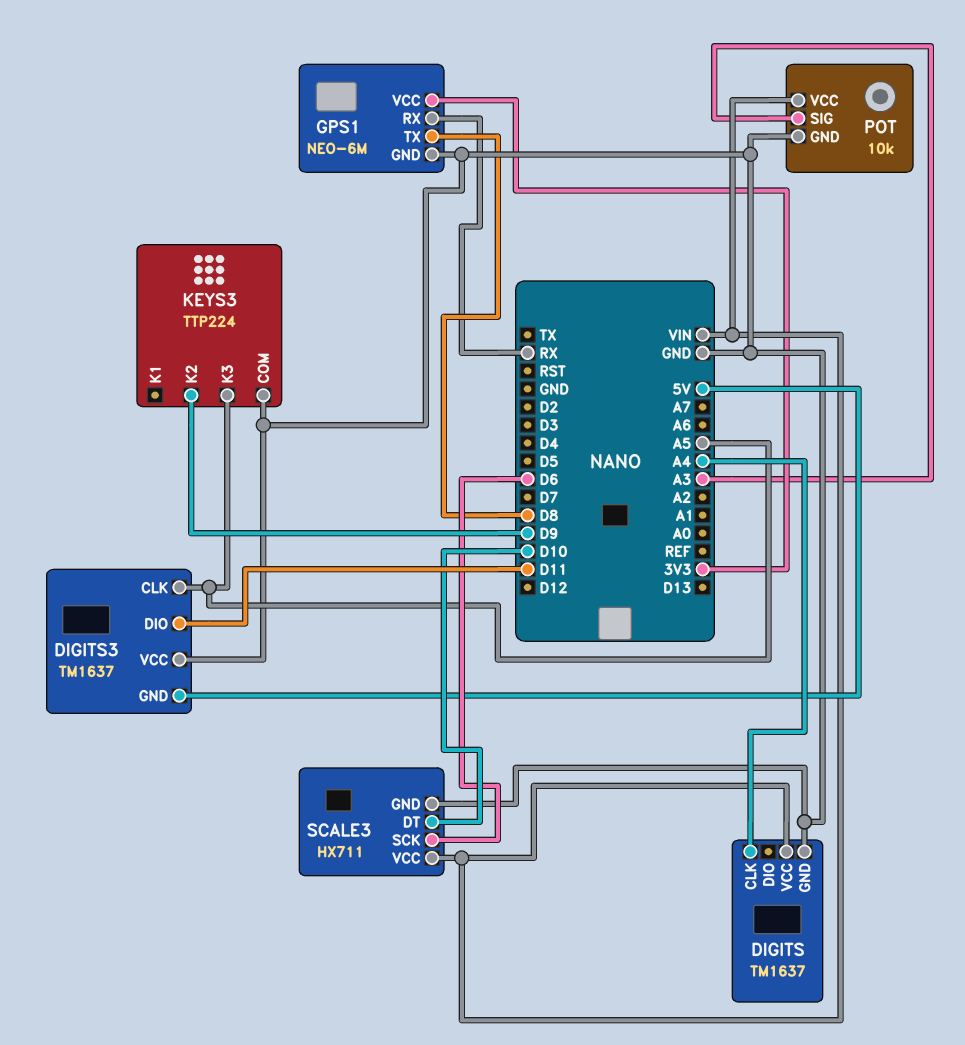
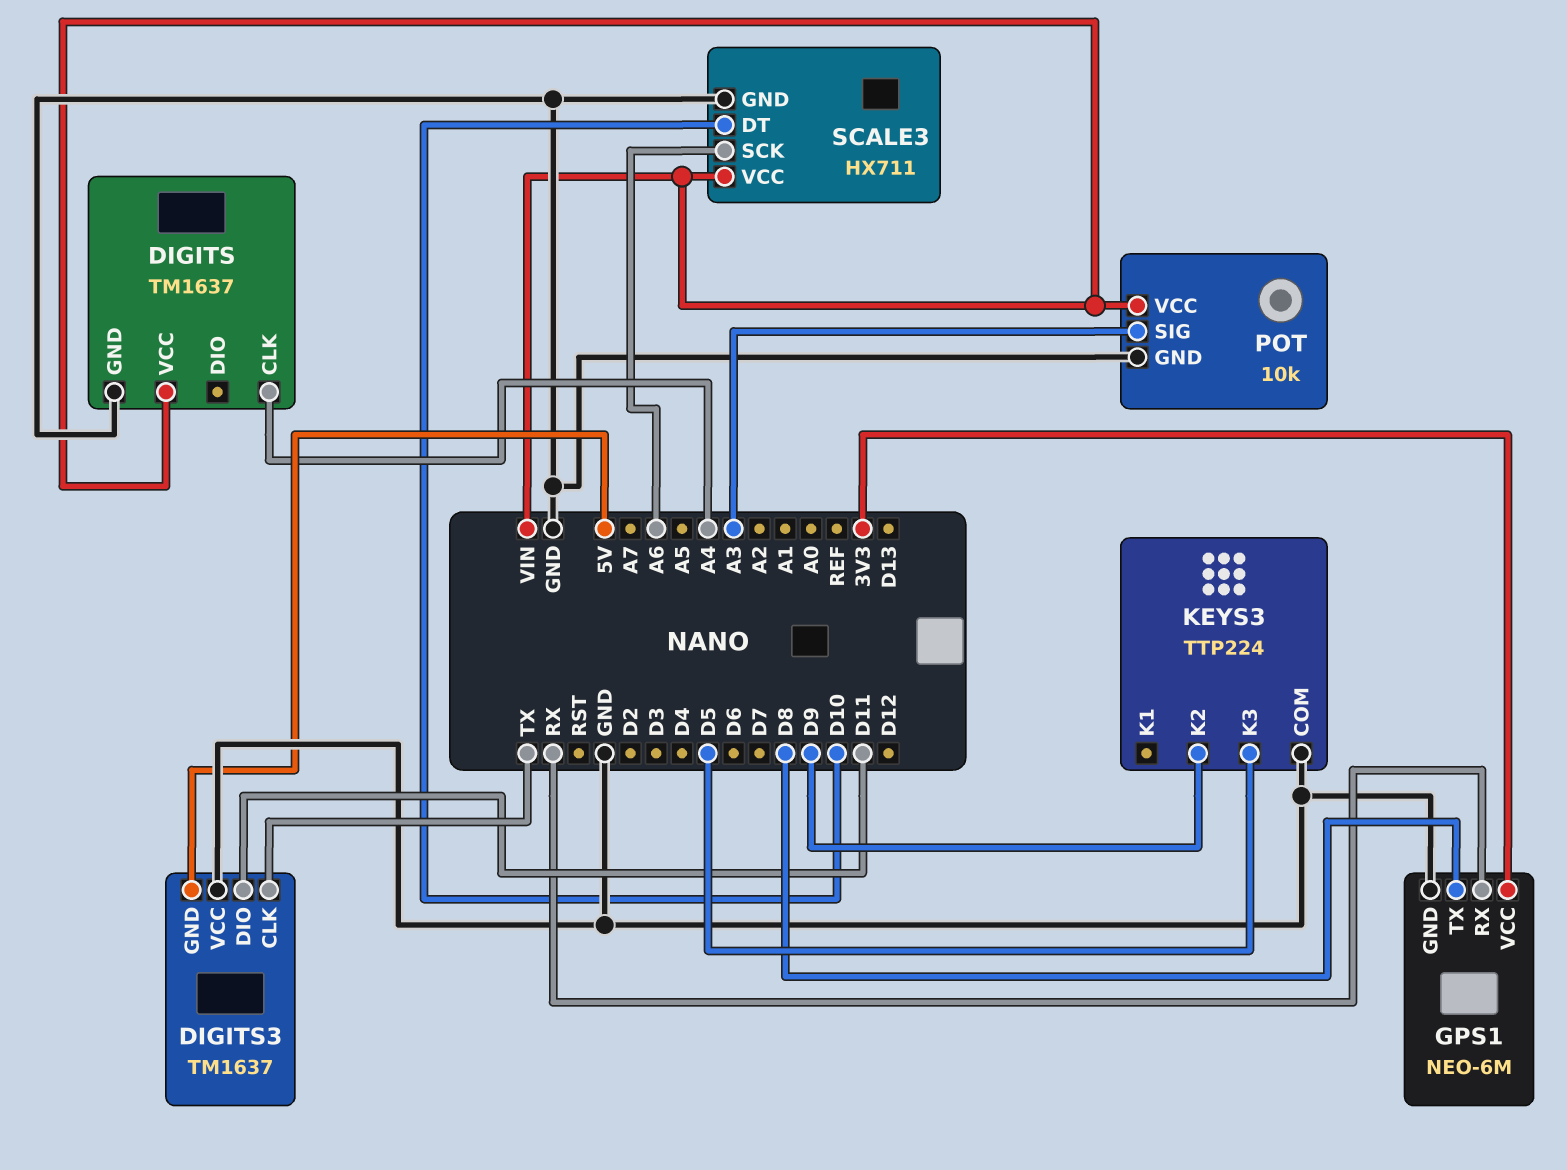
DIGITS3 pin CLK: A5 -> TX
KEYS3 pin K3: A5 -> D5
SCALE3 pin SCK: D6 -> A6

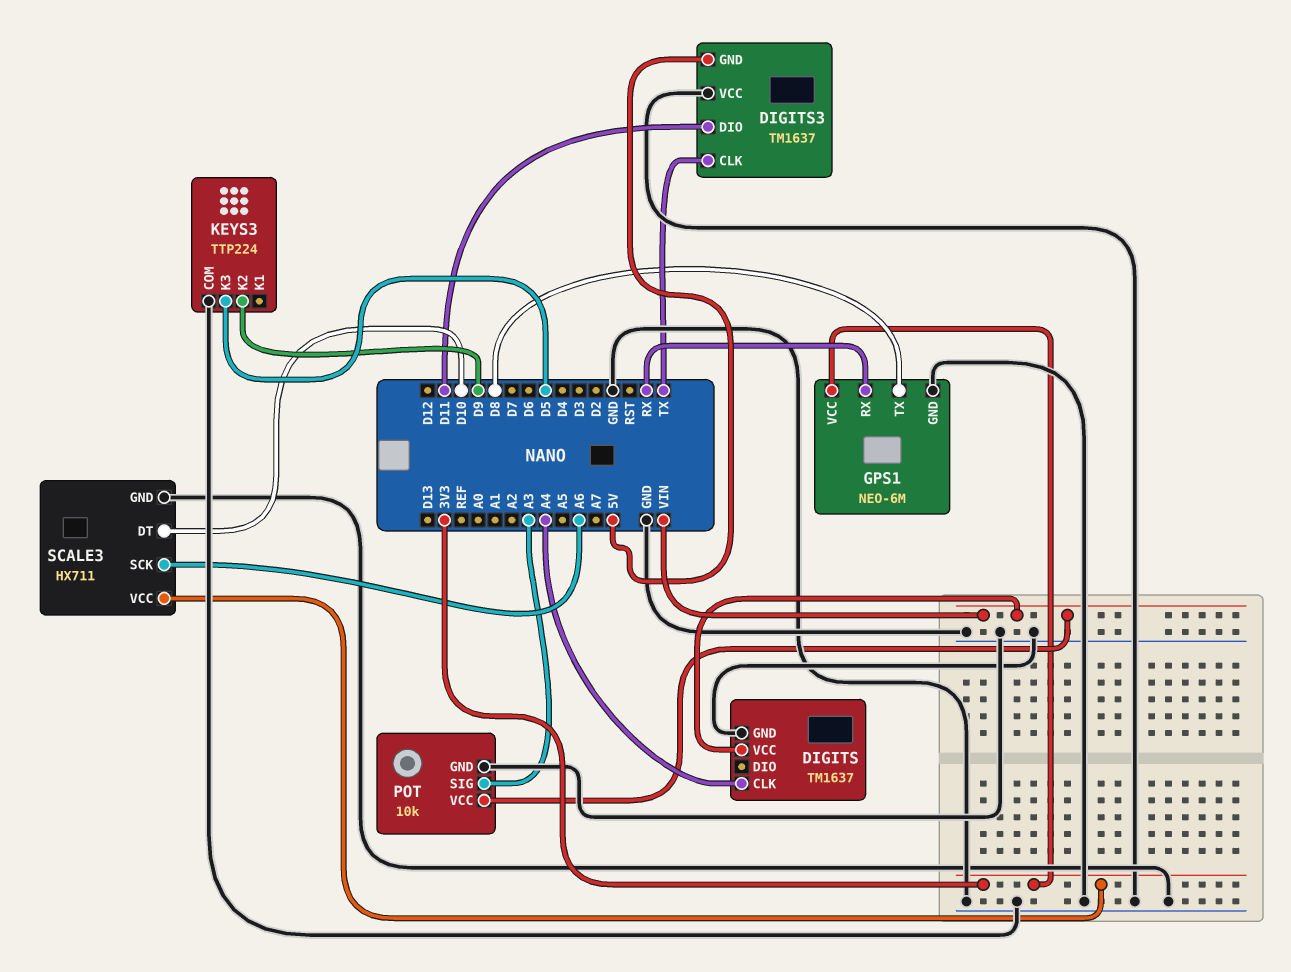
SCALE3 pin VCC: VIN -> 3V3

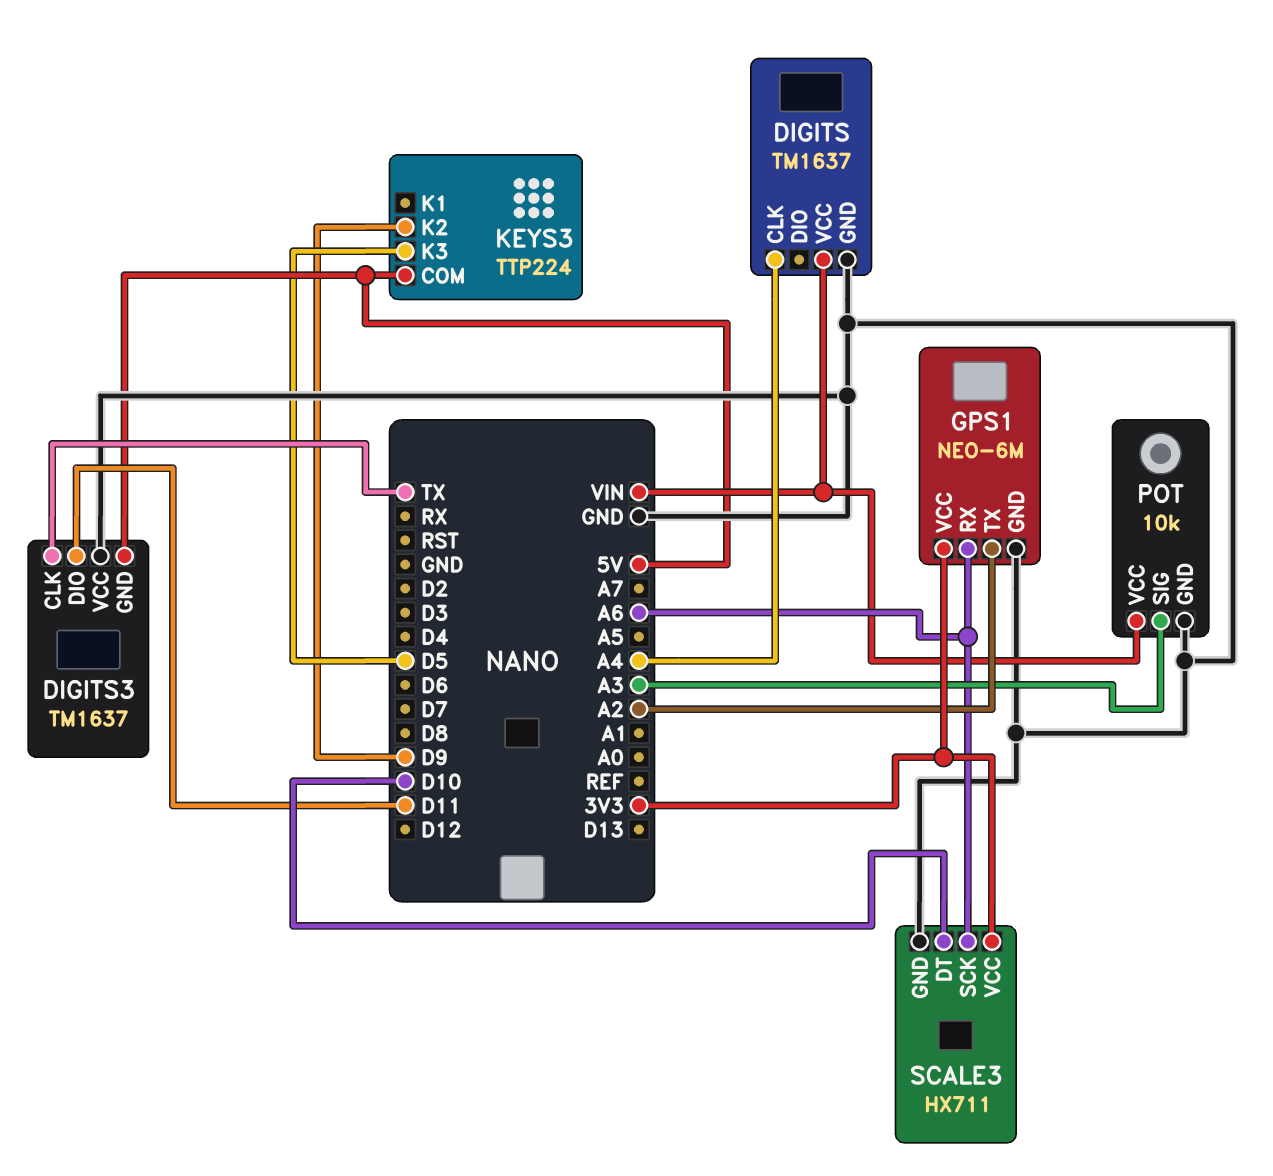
GPS1 pin RX: RX -> A6
GPS1 pin TX: D8 -> A2
KEYS3 pin COM: GND -> 5V

